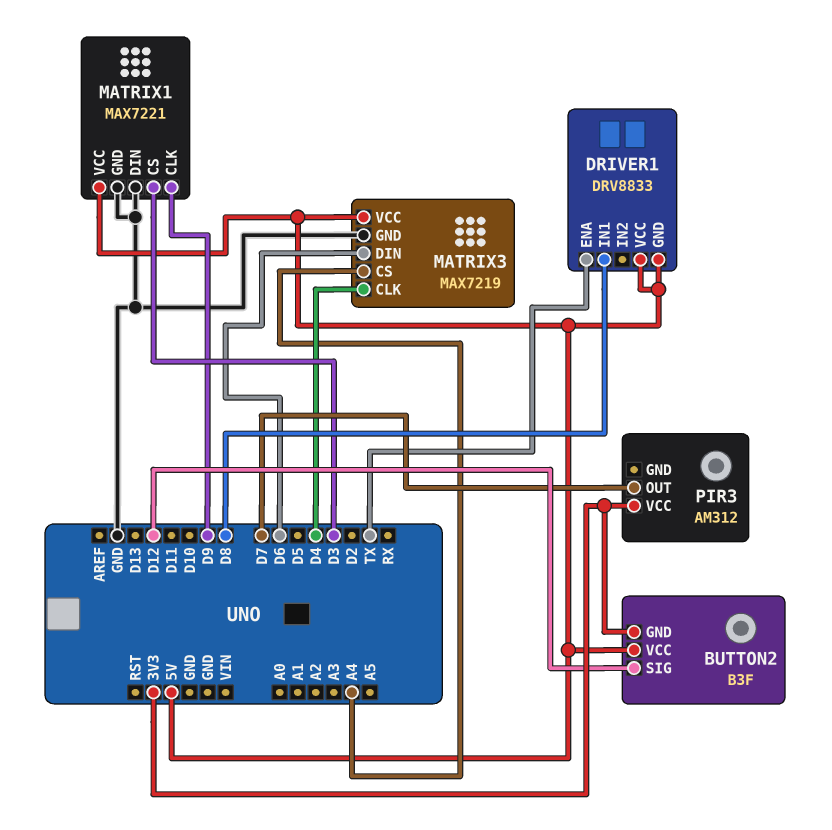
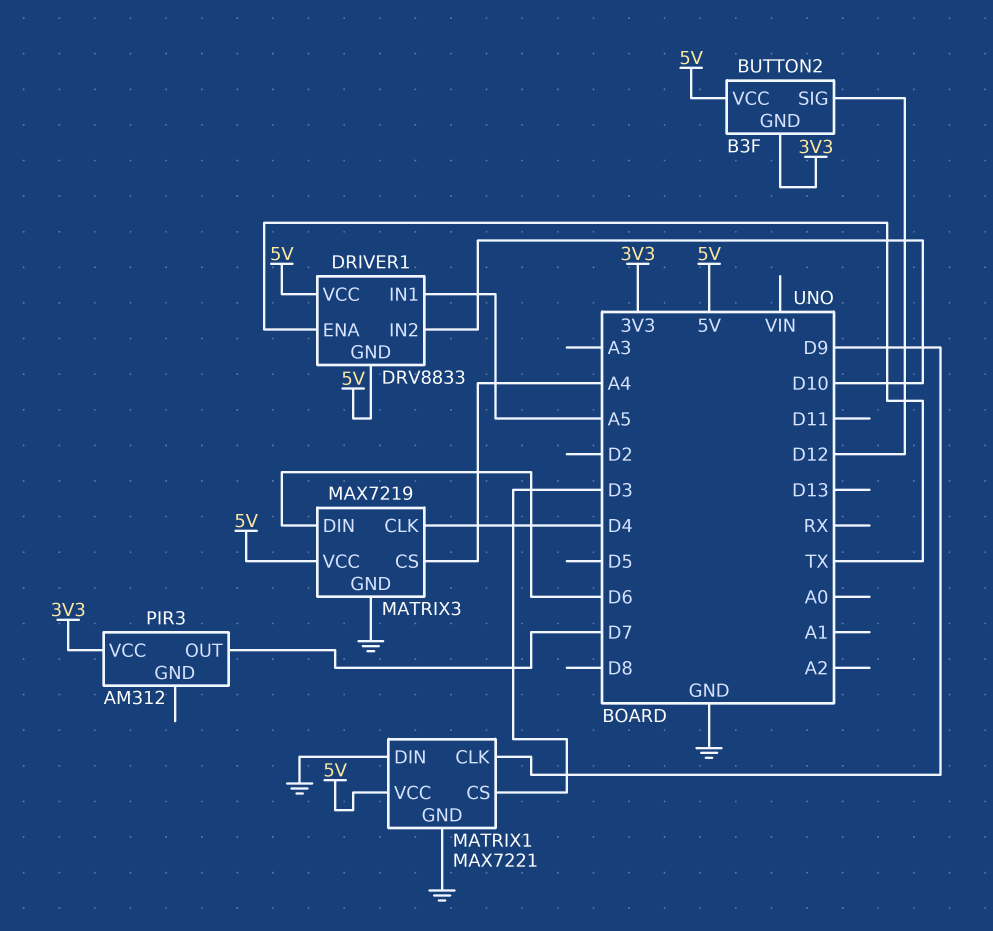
DRIVER1 pin IN1: D8 -> A5
DRIVER1 pin IN2: none -> D10

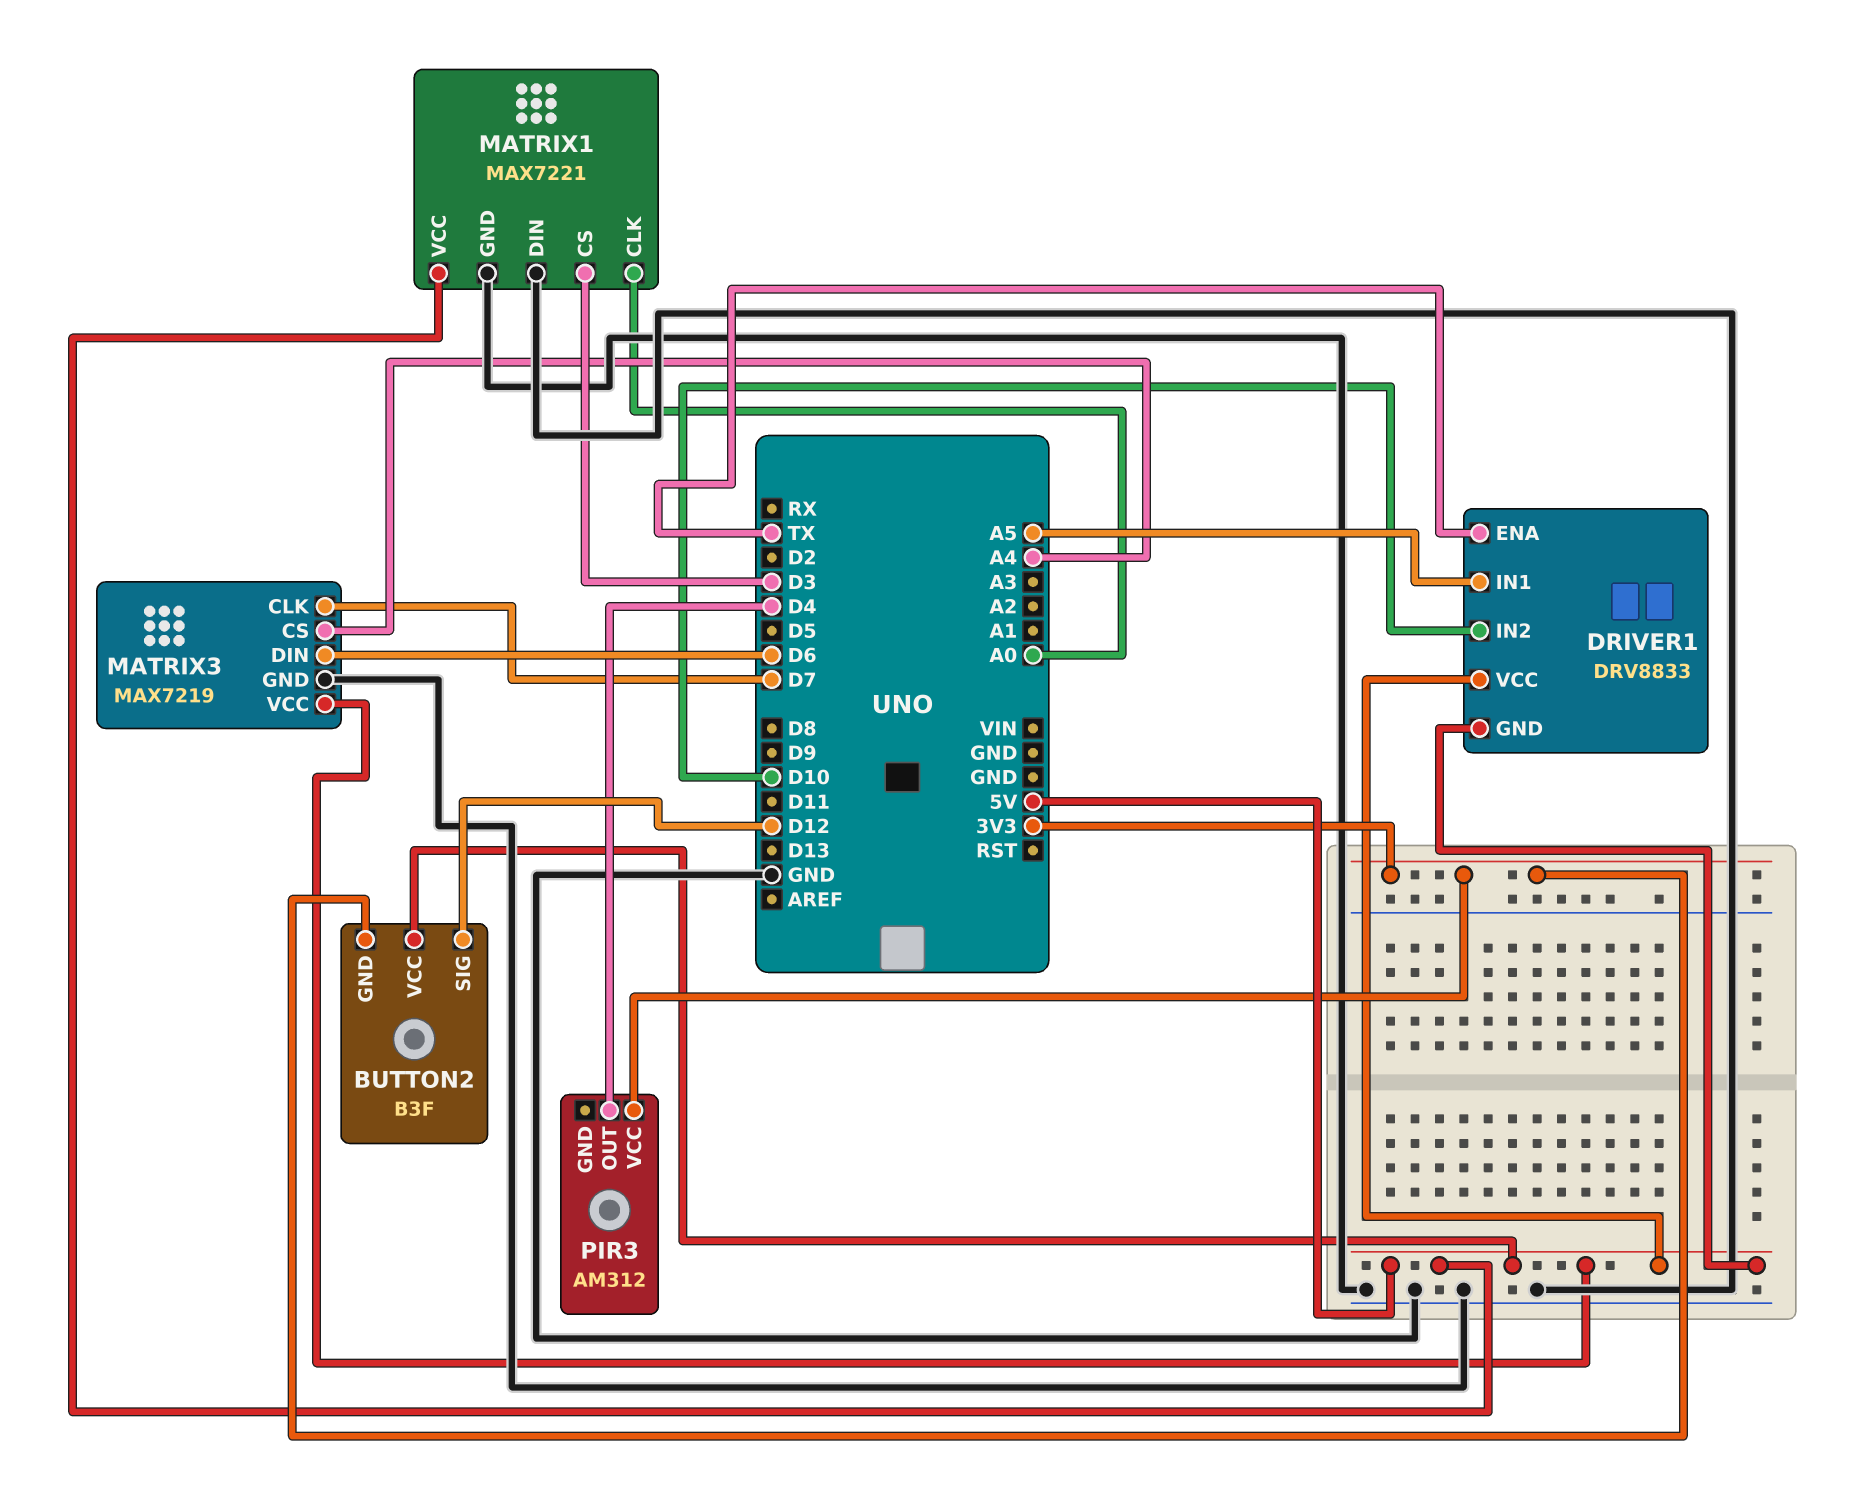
MATRIX1 pin CLK: D9 -> A0
MATRIX3 pin CLK: D4 -> D7
PIR3 pin OUT: D7 -> D4

